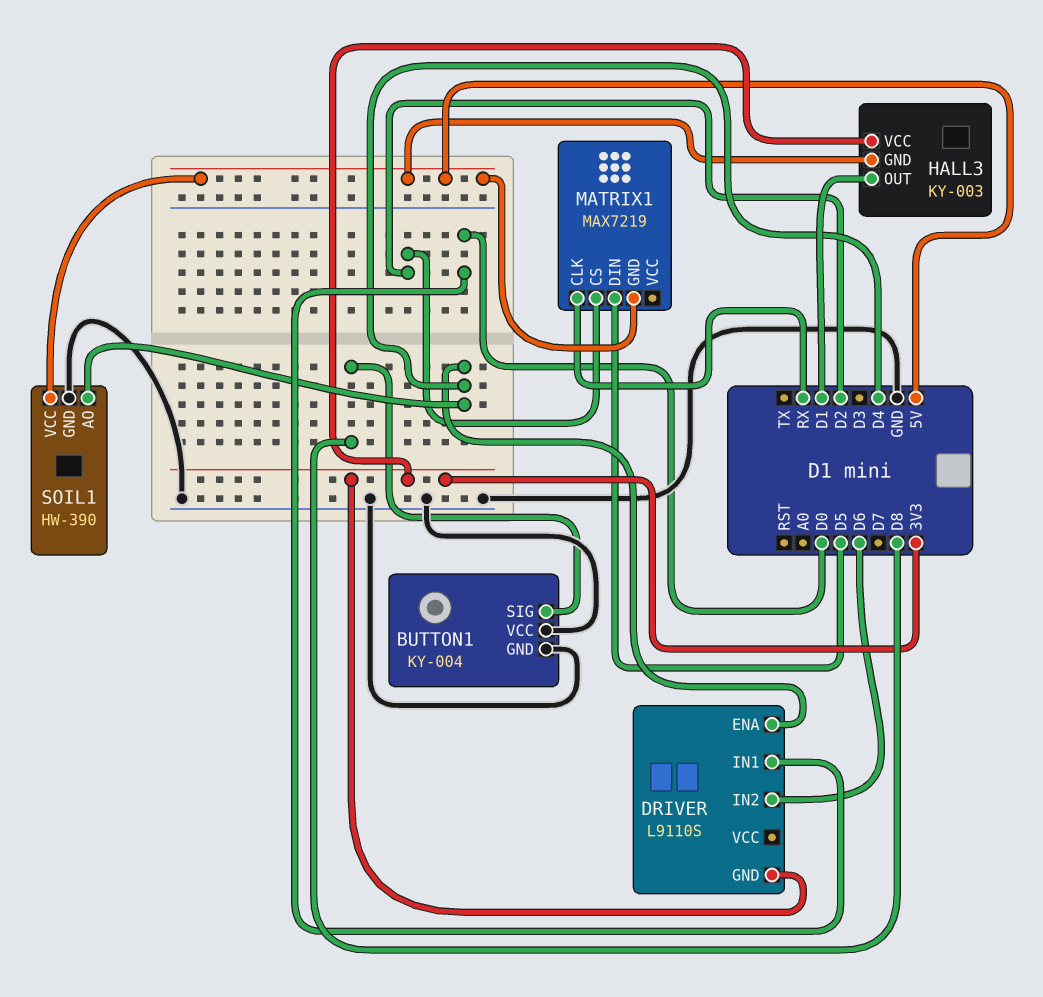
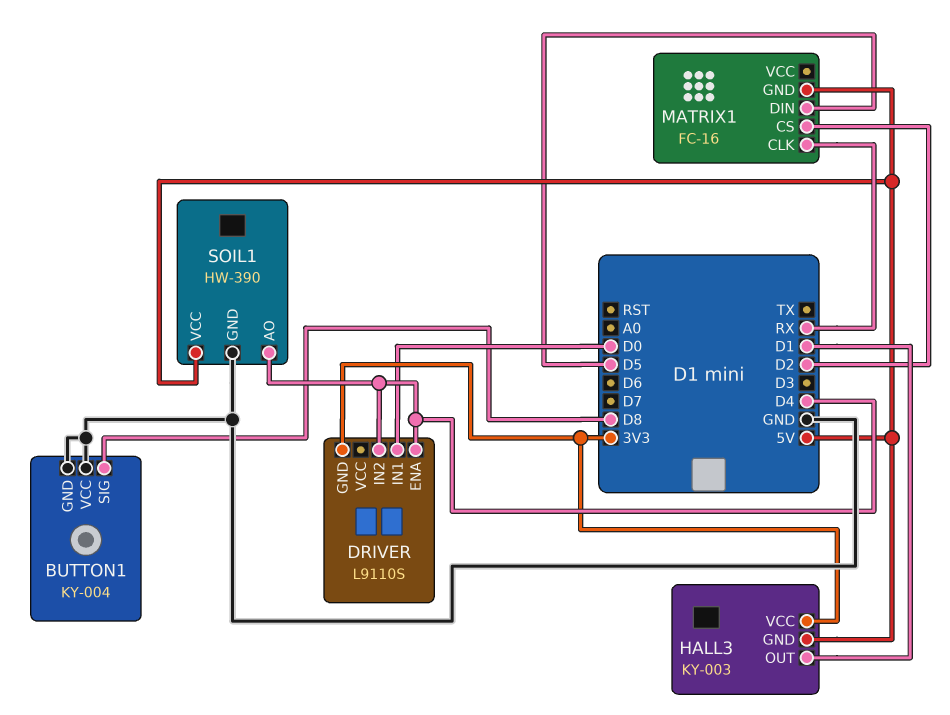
DRIVER pin IN2: D6 -> D4
MATRIX1: MAX7219 -> FC-16

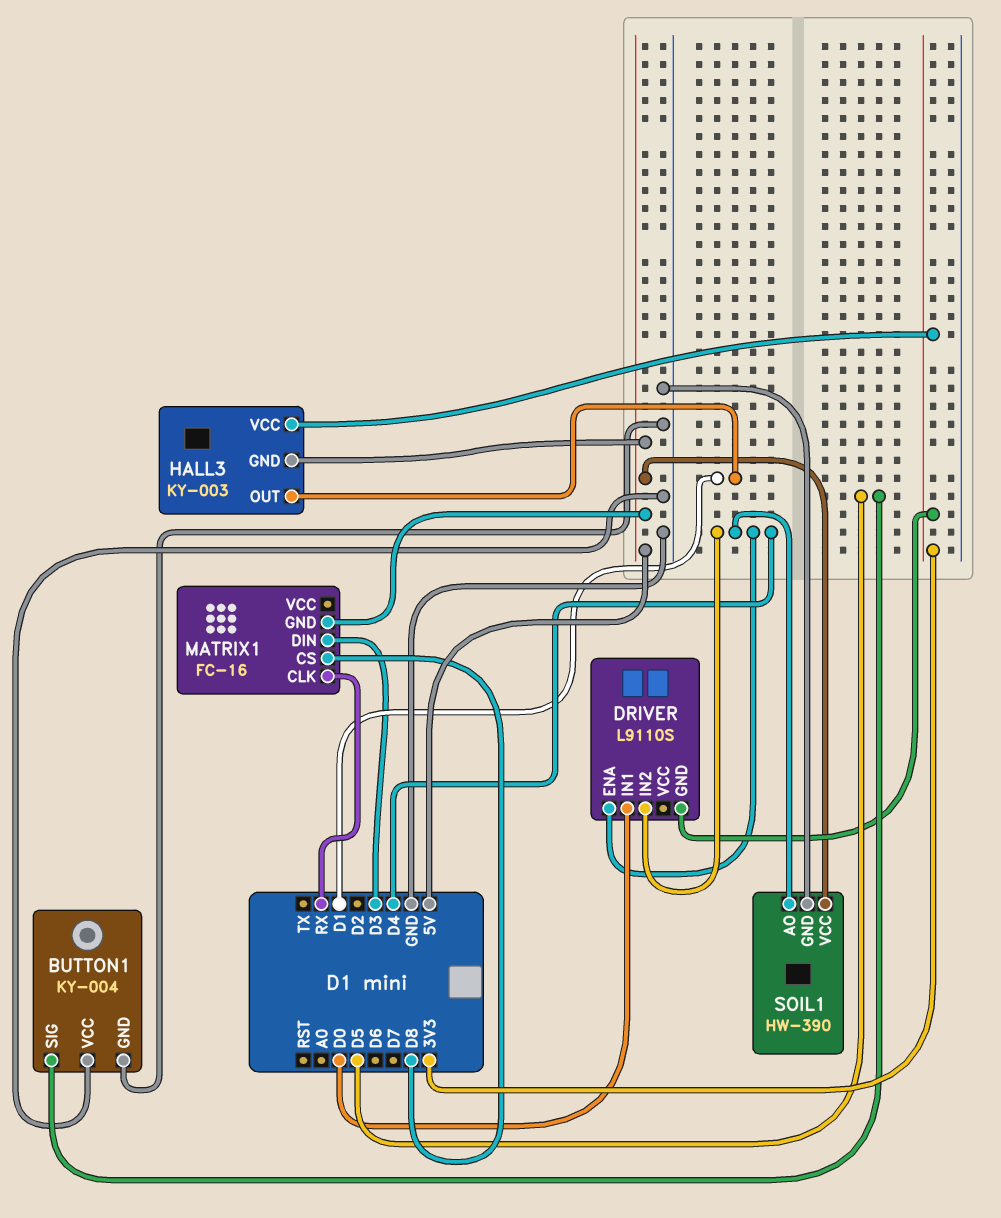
BUTTON1 pin SIG: D8 -> D5
MATRIX1 pin CS: D2 -> D8
MATRIX1 pin DIN: D5 -> D3

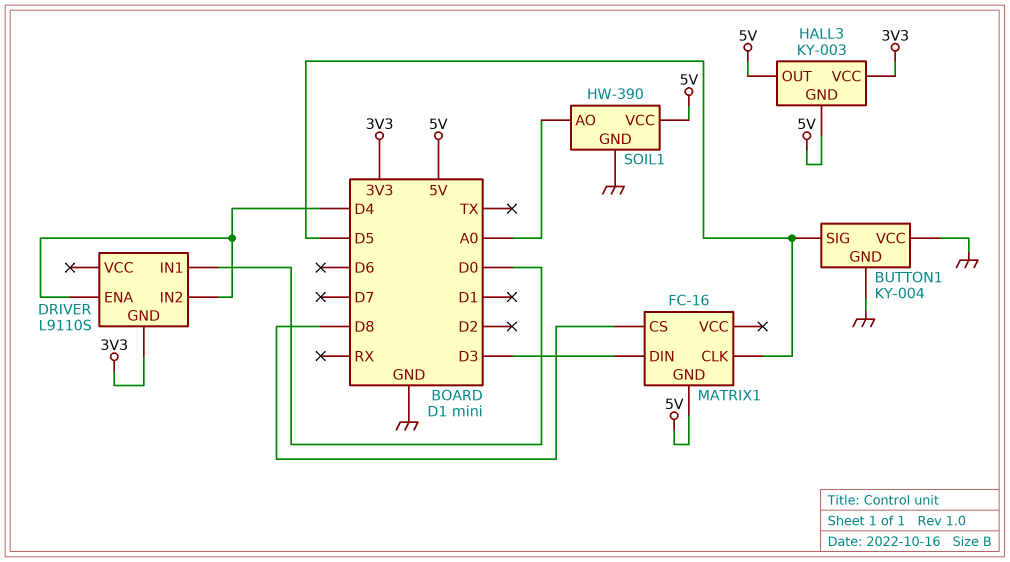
HALL3 pin OUT: D1 -> 5V
MATRIX1 pin CLK: RX -> D5
SOIL1 pin AO: D4 -> A0

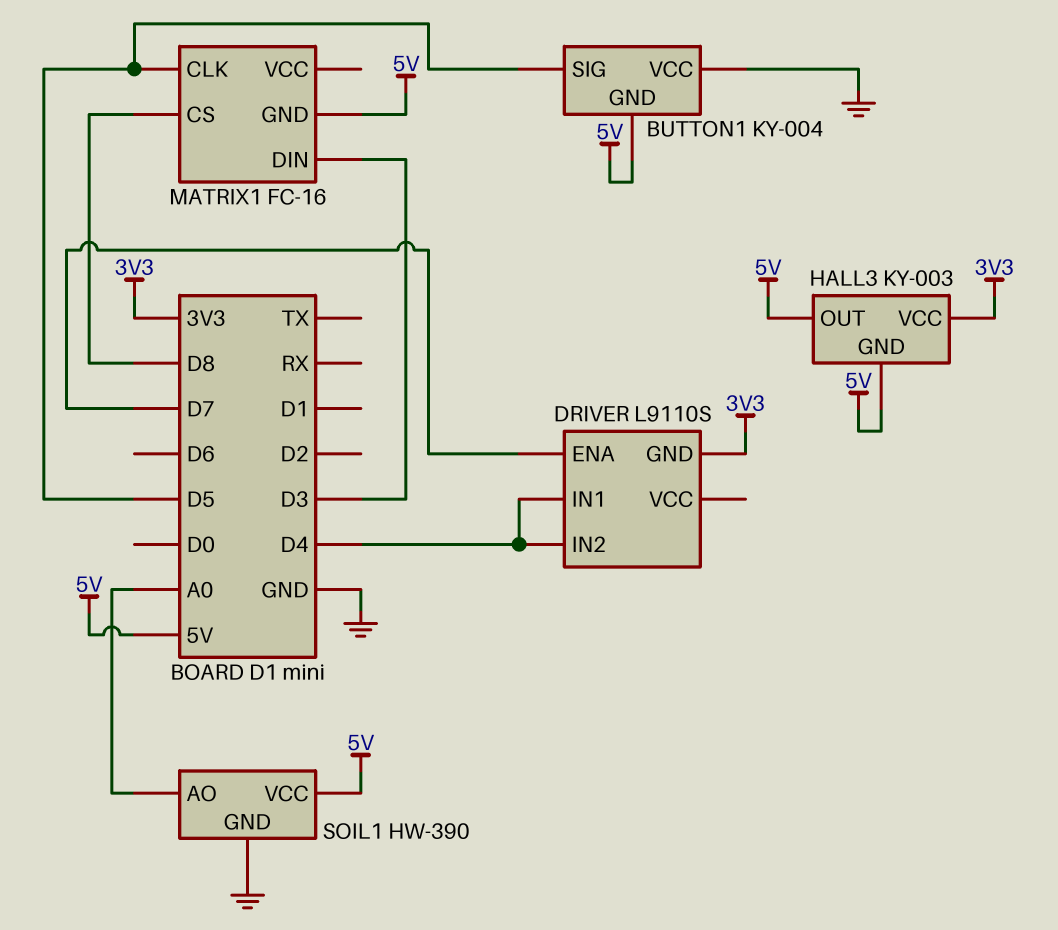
BUTTON1 pin GND: GND -> 5V
DRIVER pin ENA: D4 -> D7
DRIVER pin IN1: D0 -> D4

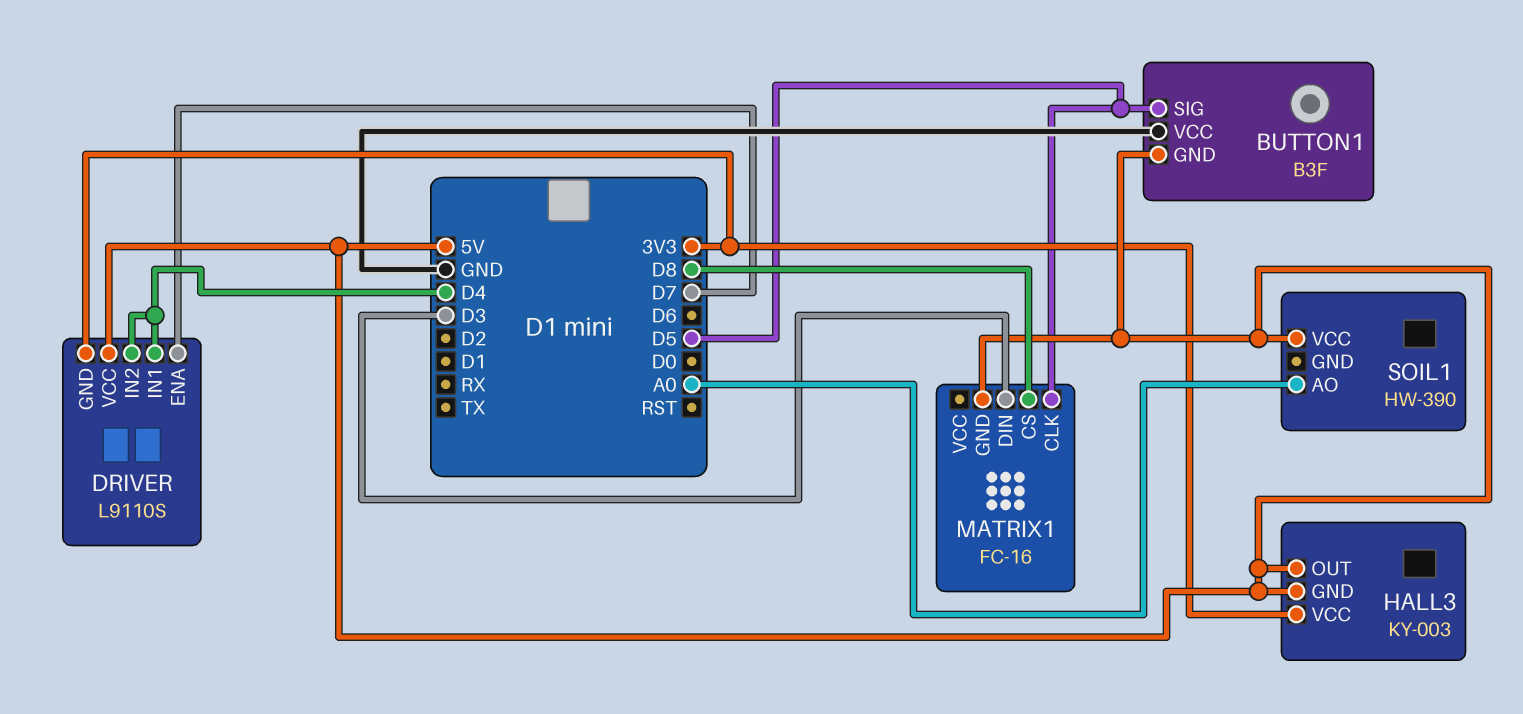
BUTTON1: KY-004 -> B3F
DRIVER pin VCC: none -> 5V
SOIL1 pin GND: GND -> none

